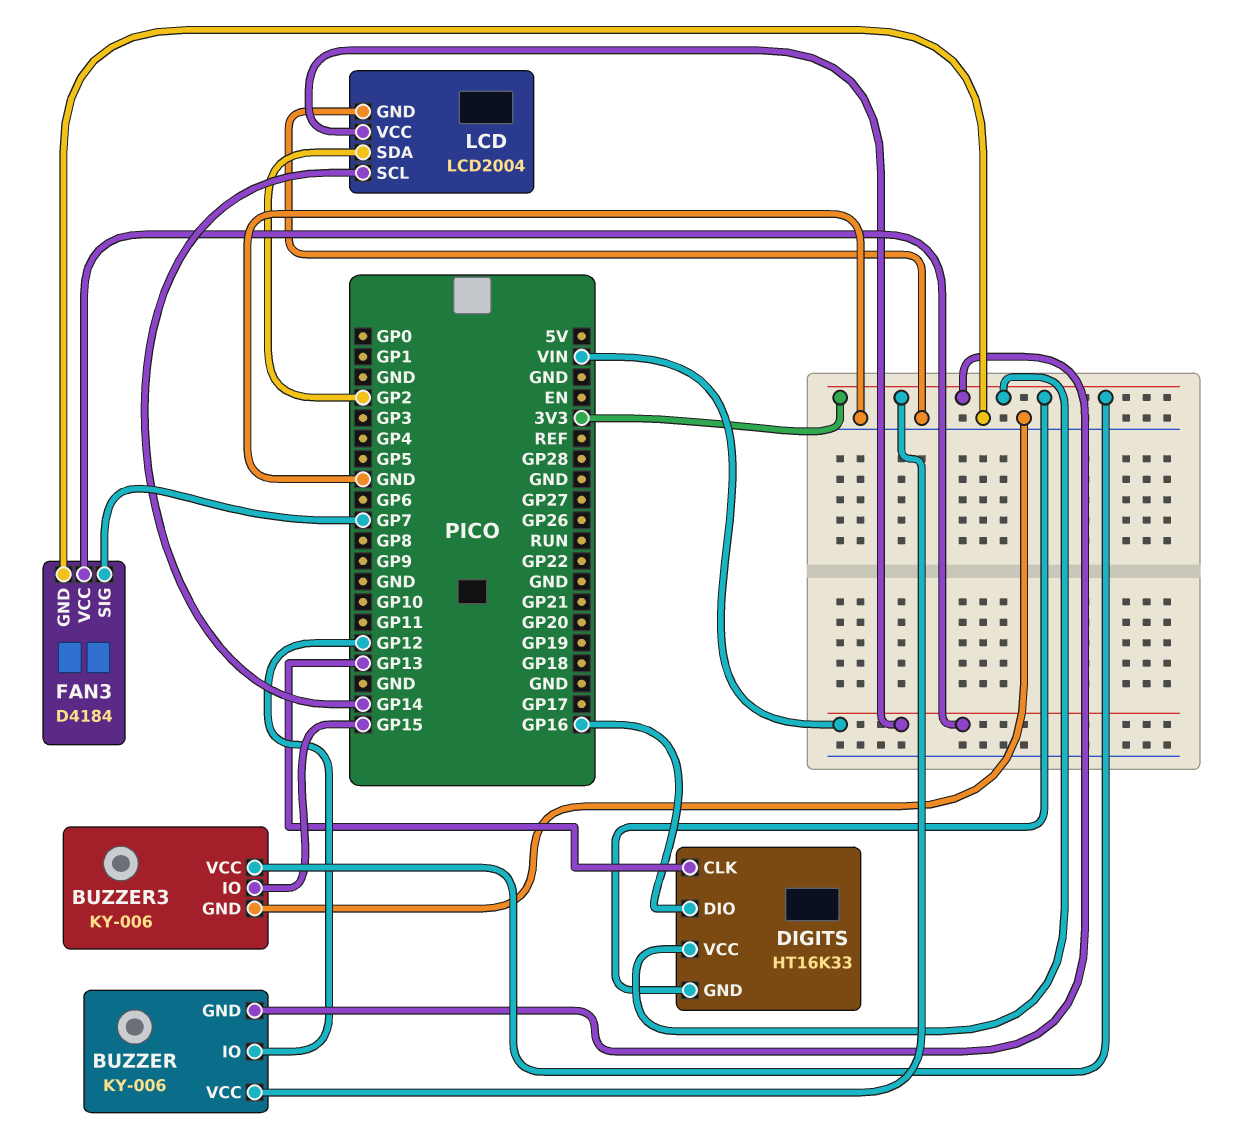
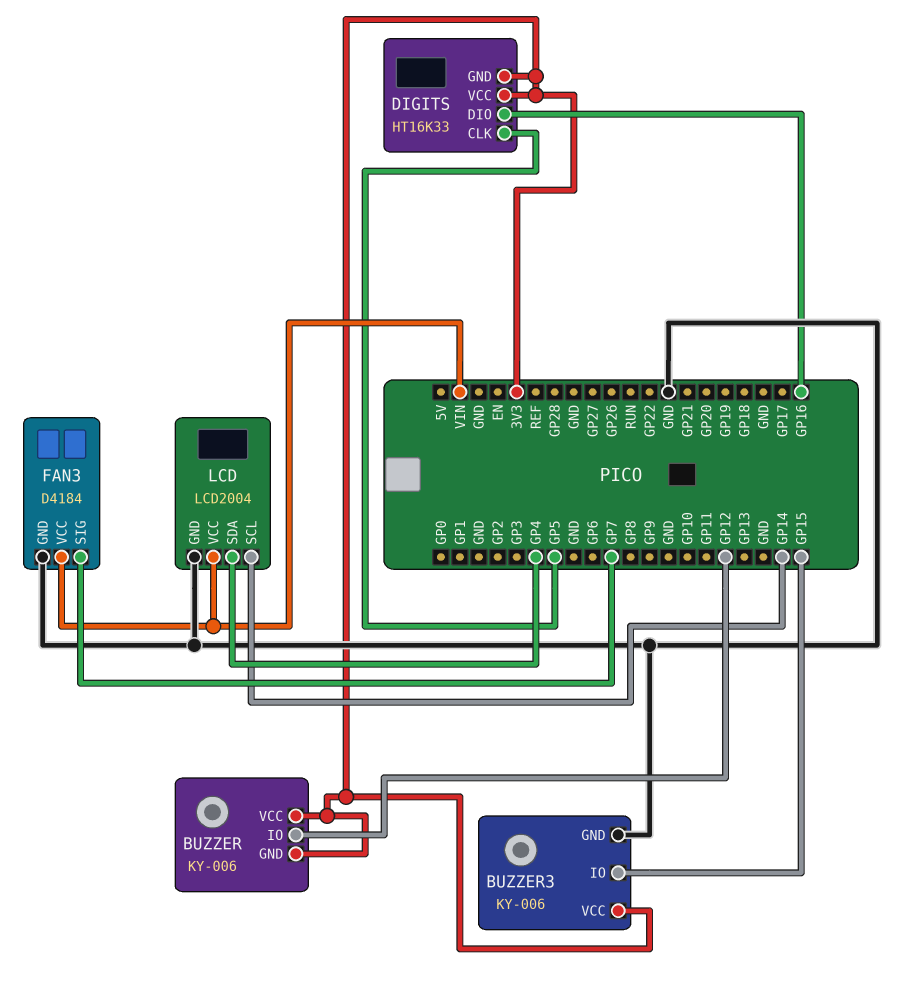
DIGITS pin CLK: GP13 -> GP5
LCD pin SDA: GP2 -> GP4

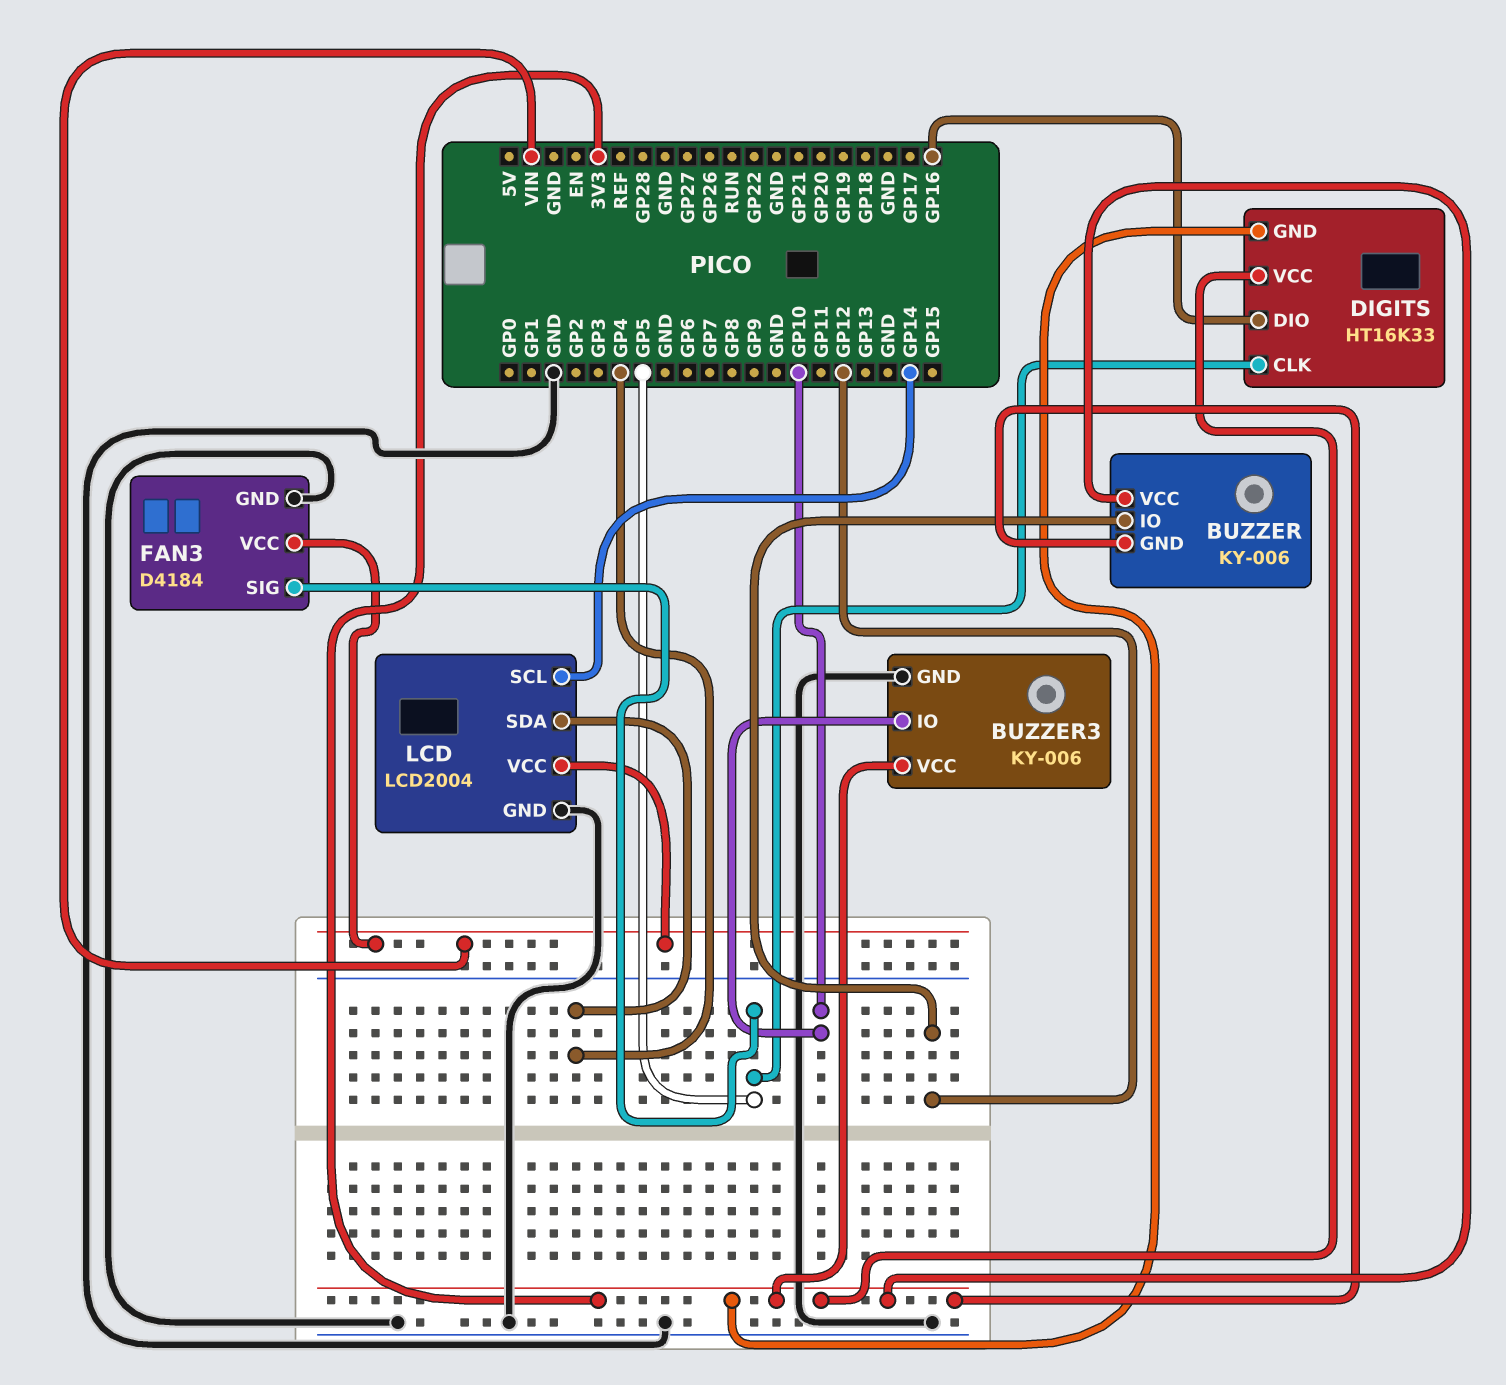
BUZZER3 pin IO: GP15 -> GP10
FAN3 pin SIG: GP7 -> GP5

